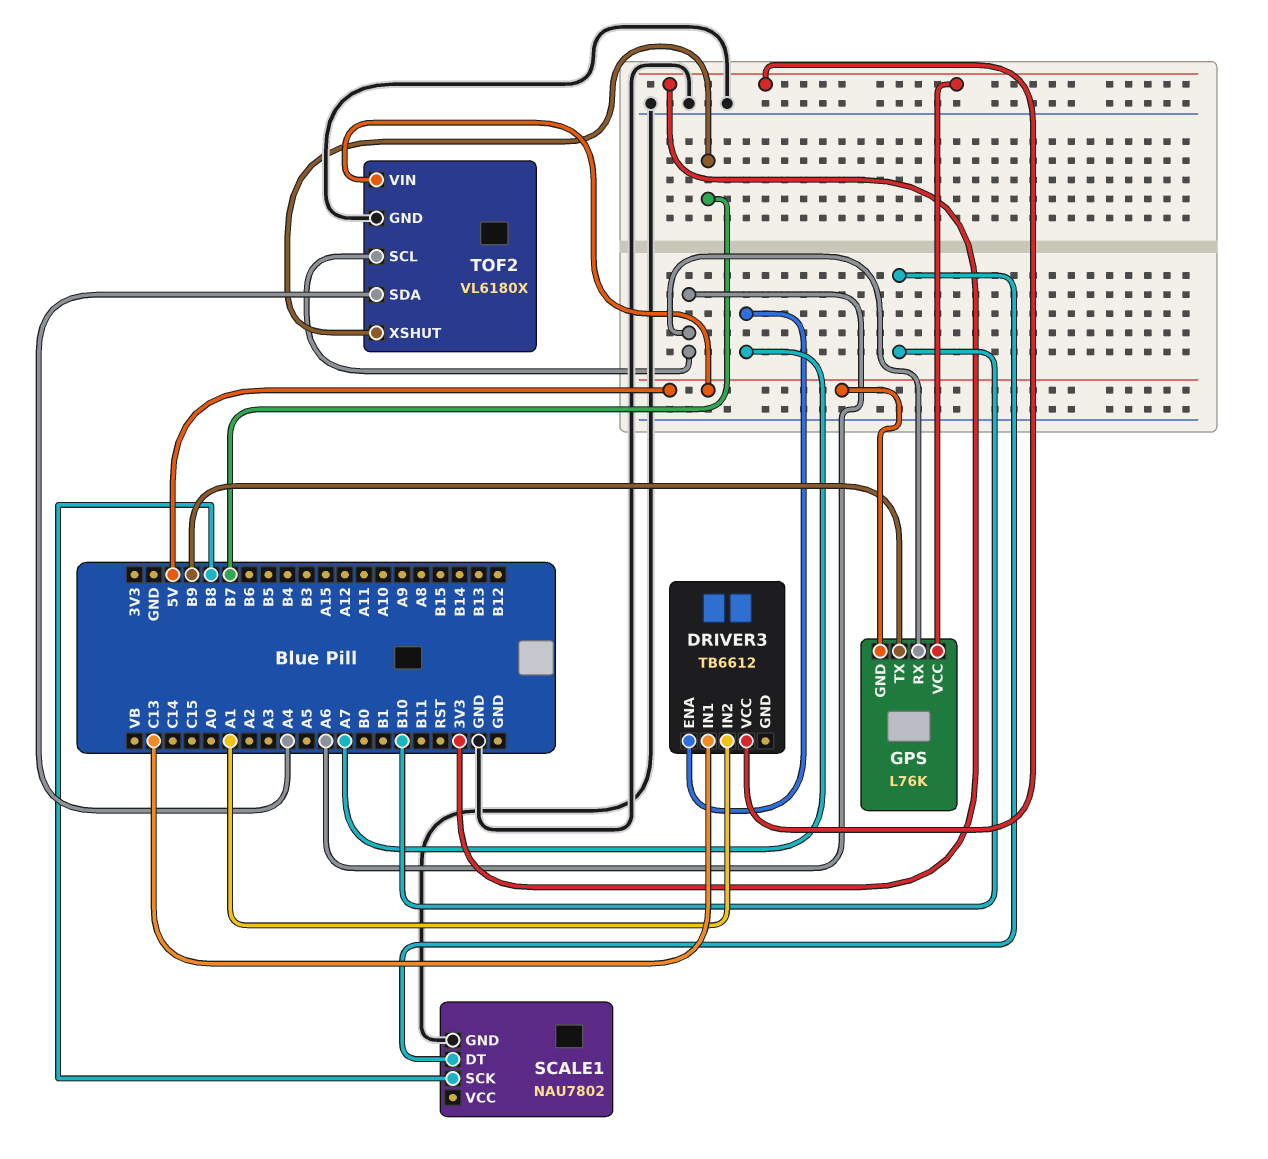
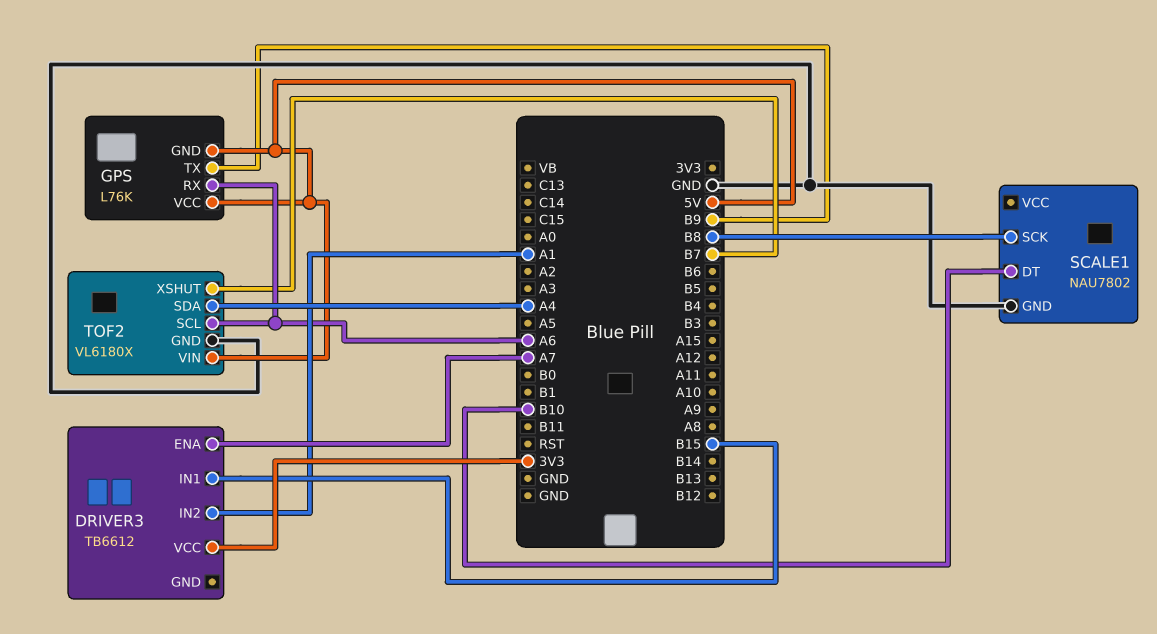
DRIVER3 pin IN1: C13 -> B15
GPS pin VCC: 3V3 -> 5V

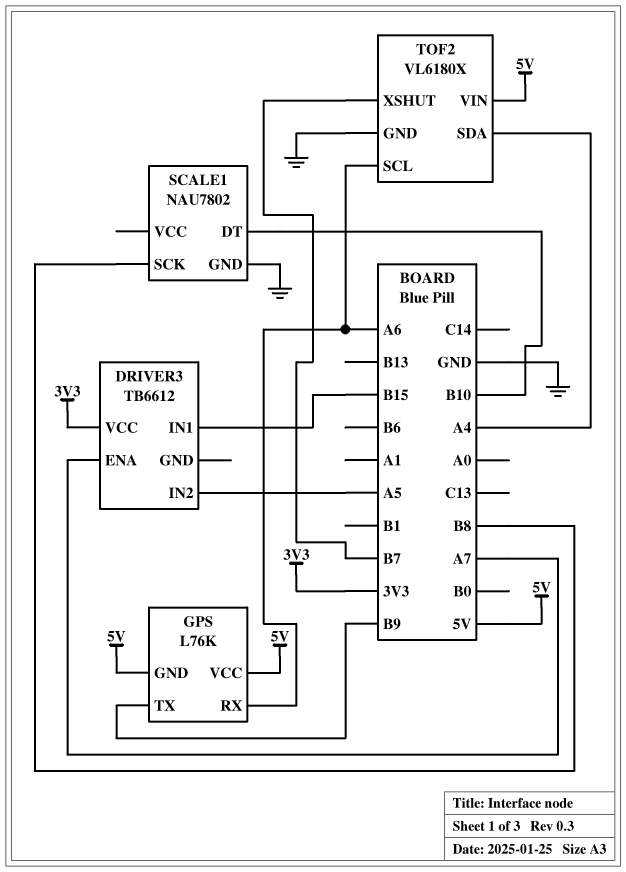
DRIVER3 pin IN2: A1 -> A5

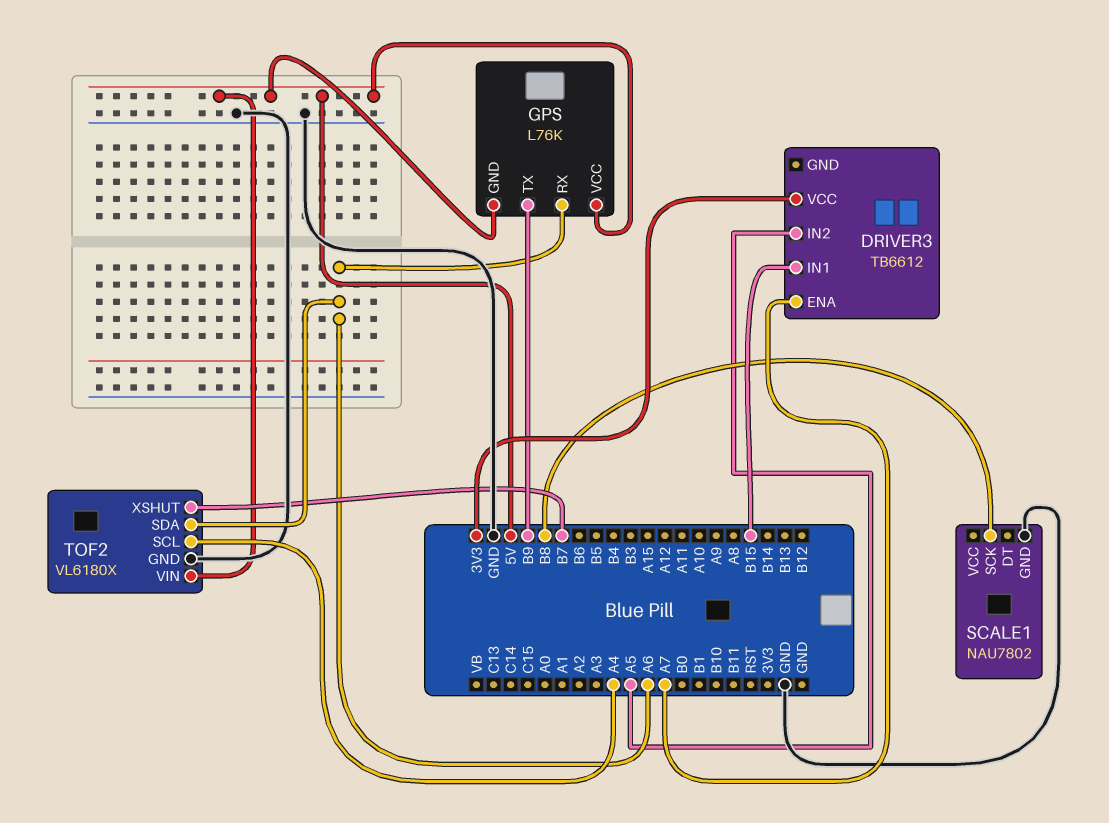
SCALE1 pin DT: B10 -> none
TOF2 pin SCL: A6 -> A4
TOF2 pin SDA: A4 -> A6

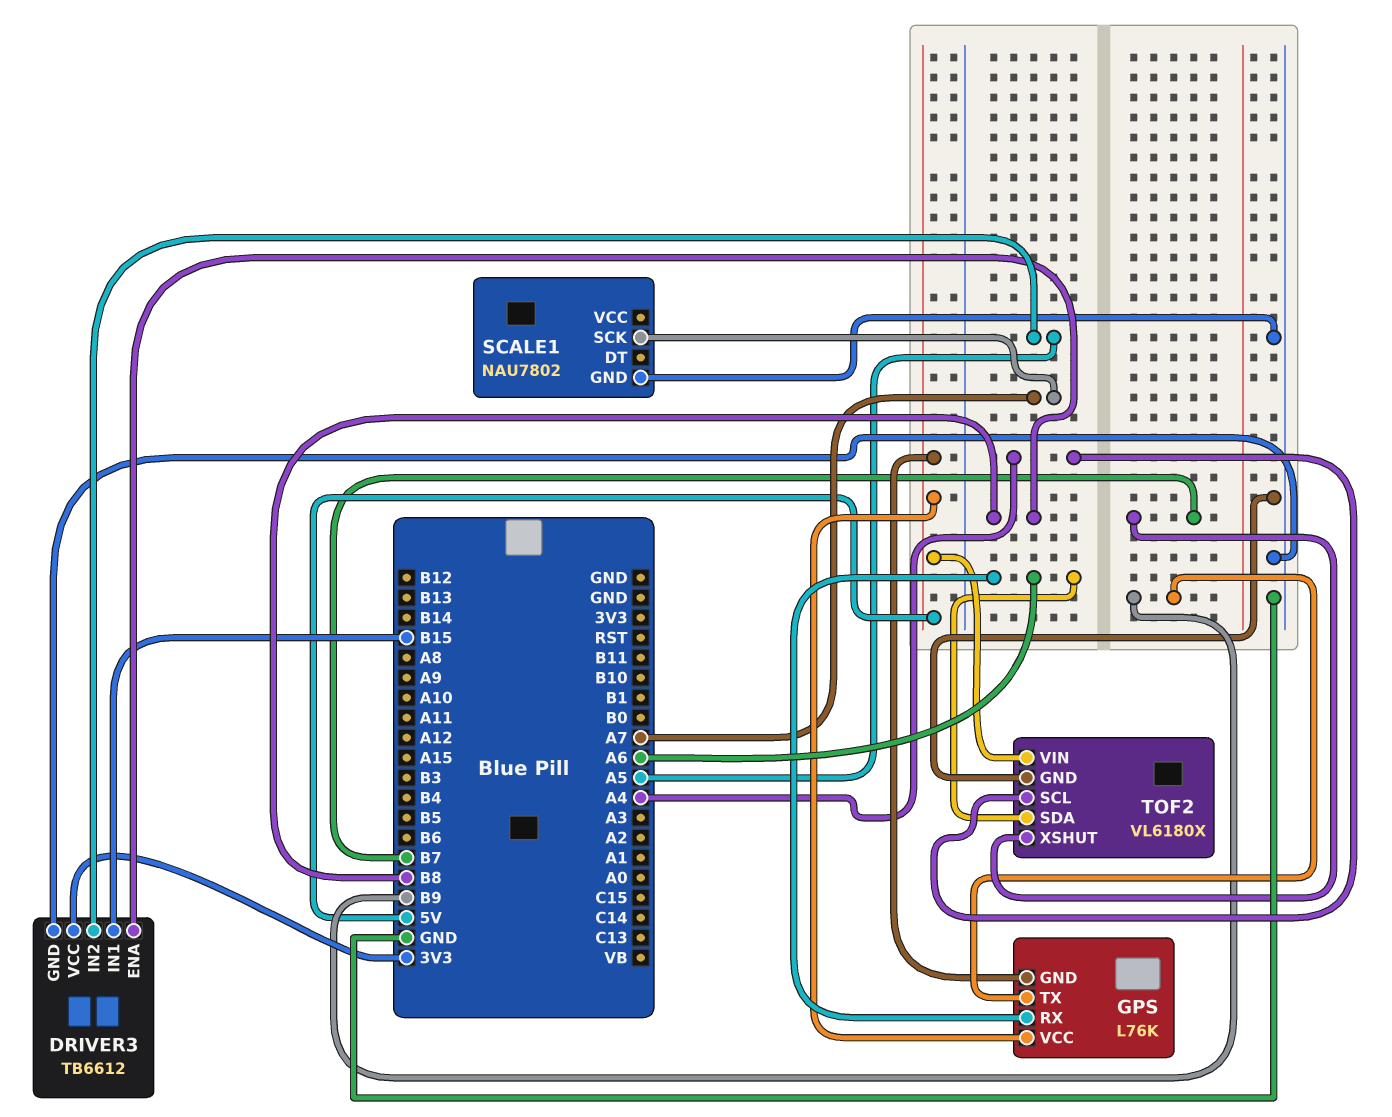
DRIVER3 pin ENA: A7 -> B8
DRIVER3 pin GND: none -> GND
SCALE1 pin SCK: B8 -> A7

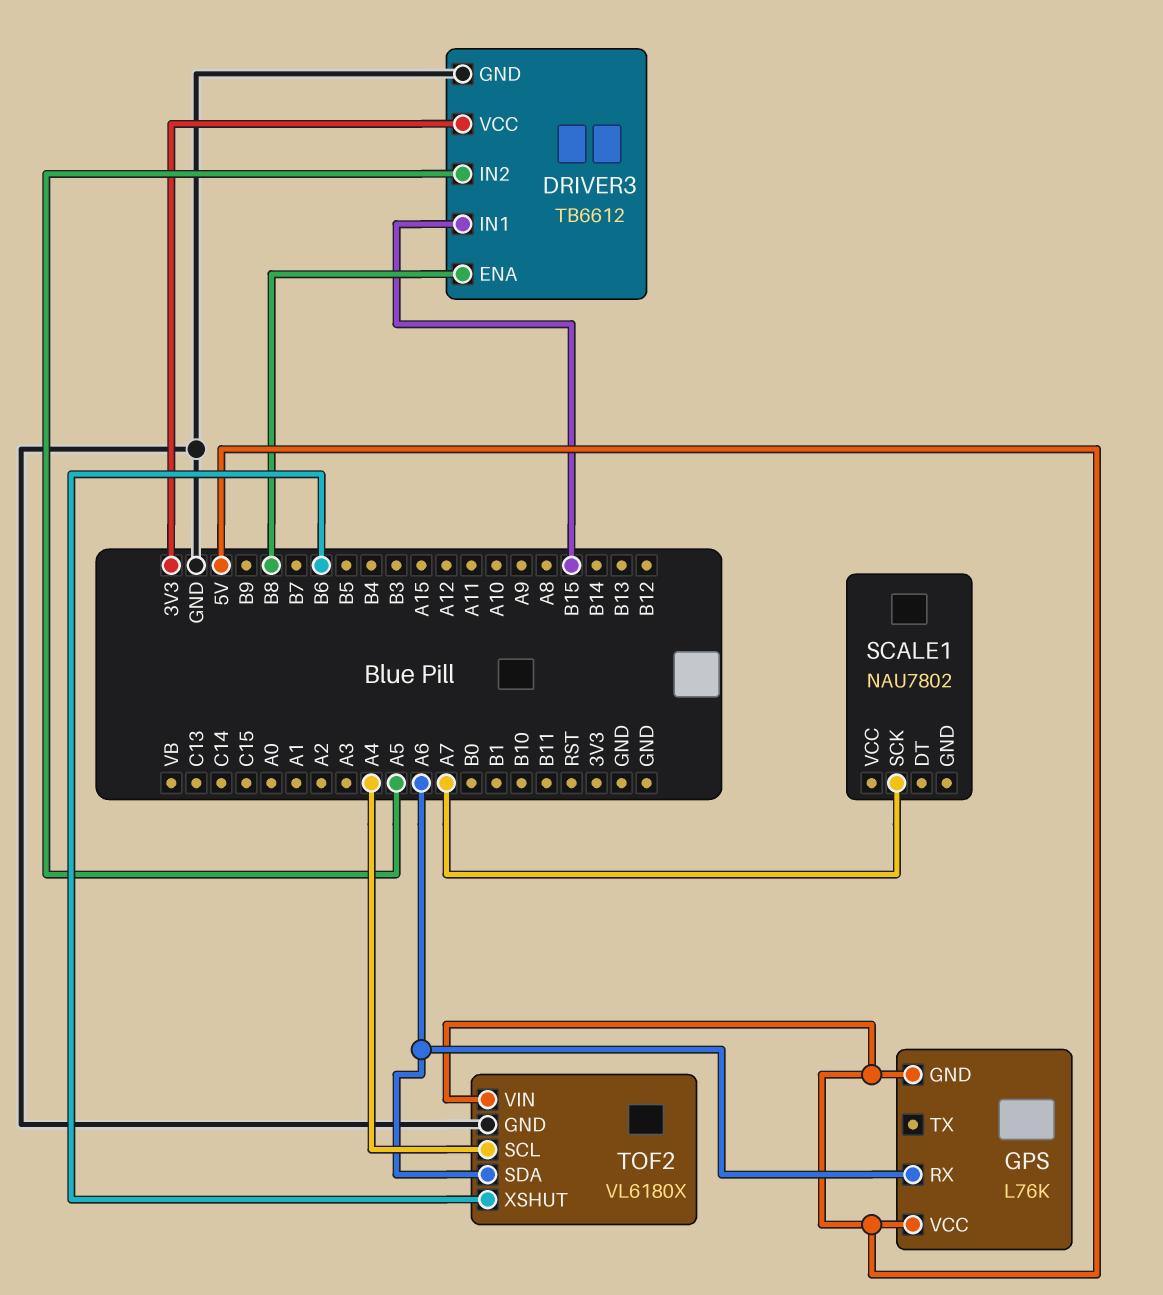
GPS pin TX: B9 -> none
SCALE1 pin GND: GND -> none
TOF2 pin XSHUT: B7 -> B6

